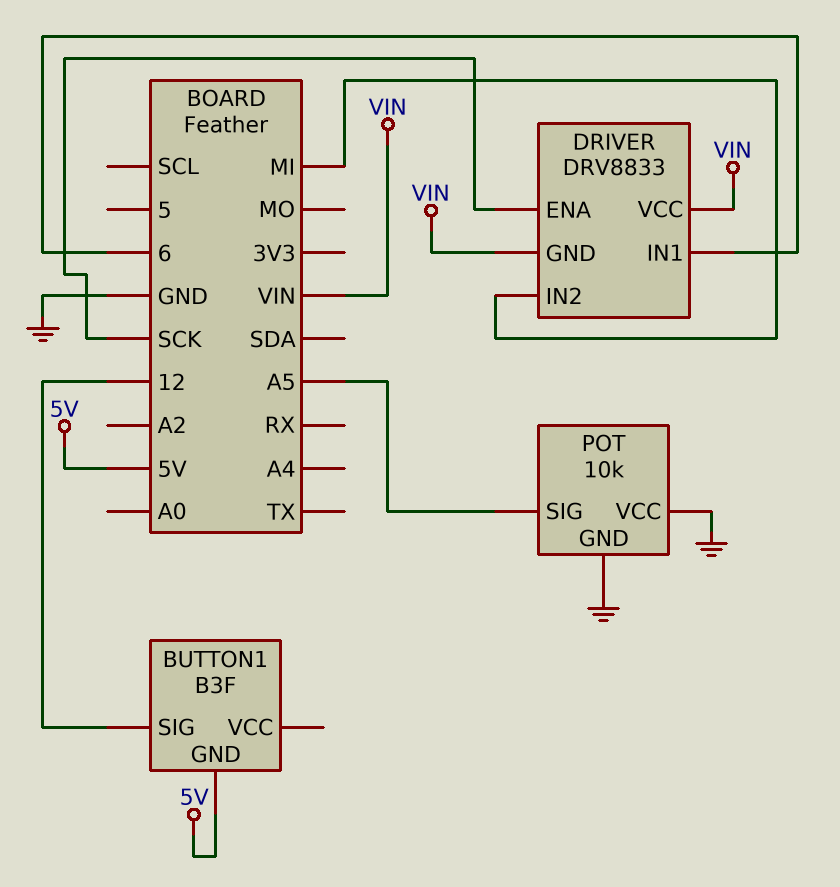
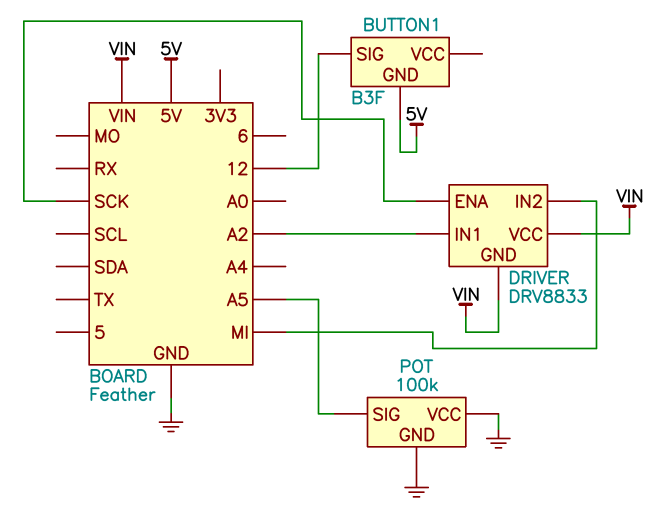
DRIVER pin IN1: 6 -> A2
POT: 10k -> 100k

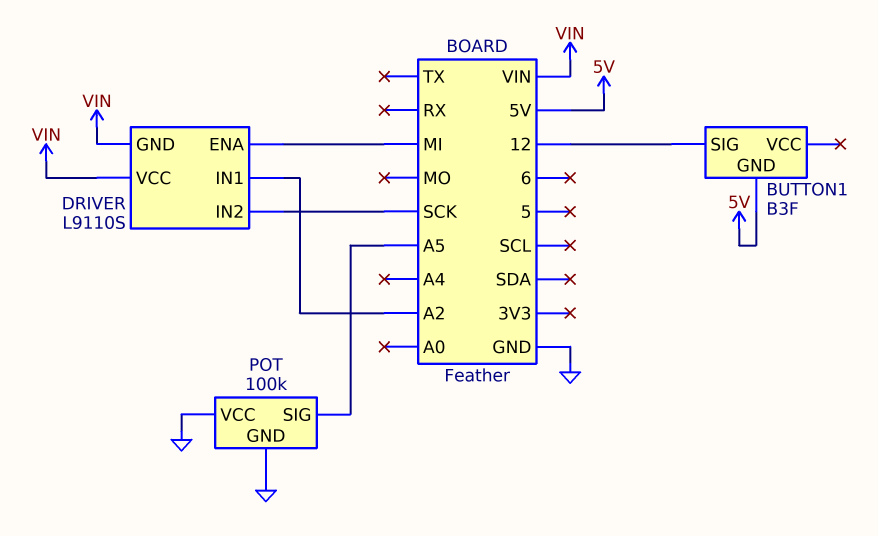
DRIVER: DRV8833 -> L9110S
DRIVER pin ENA: SCK -> MI
DRIVER pin IN2: MI -> SCK

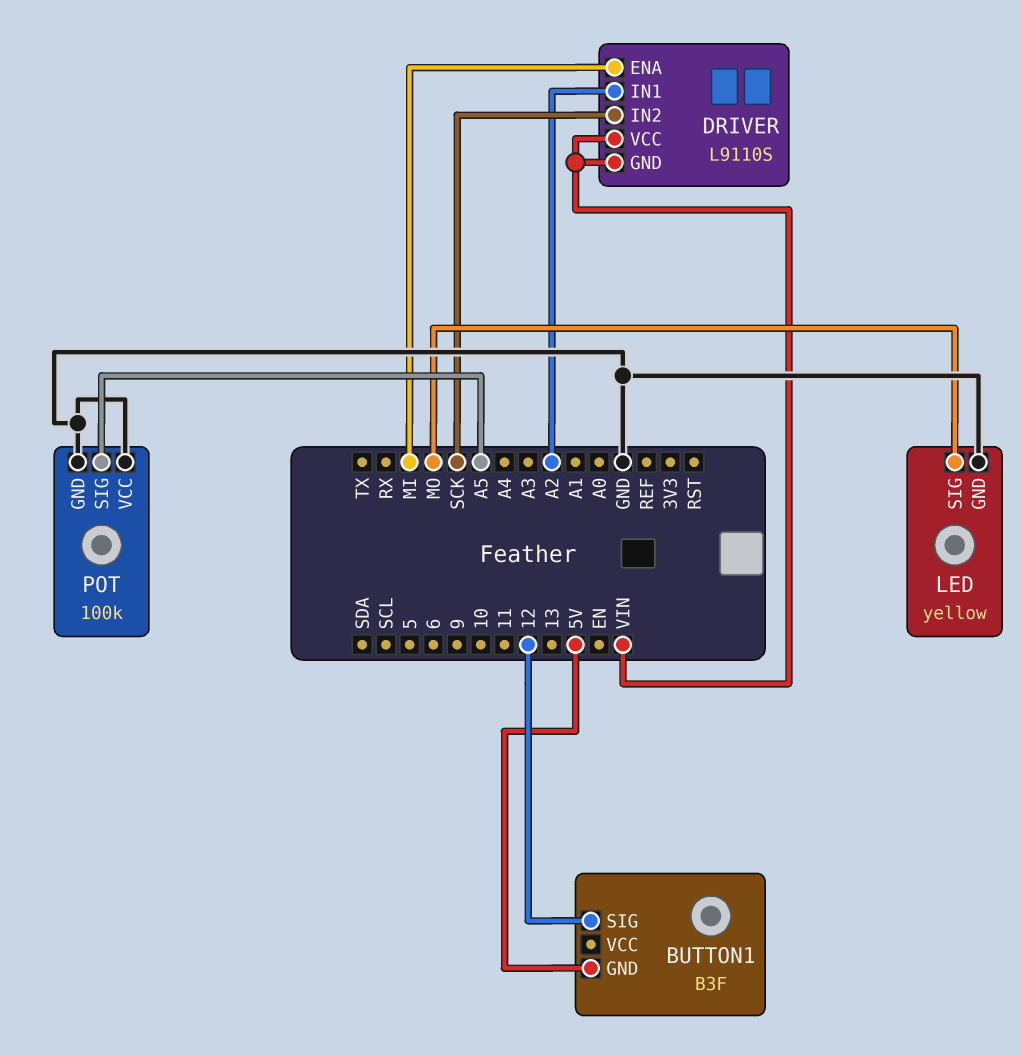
LED: none -> yellow
LED pin GND: none -> GND
LED pin SIG: none -> MO

